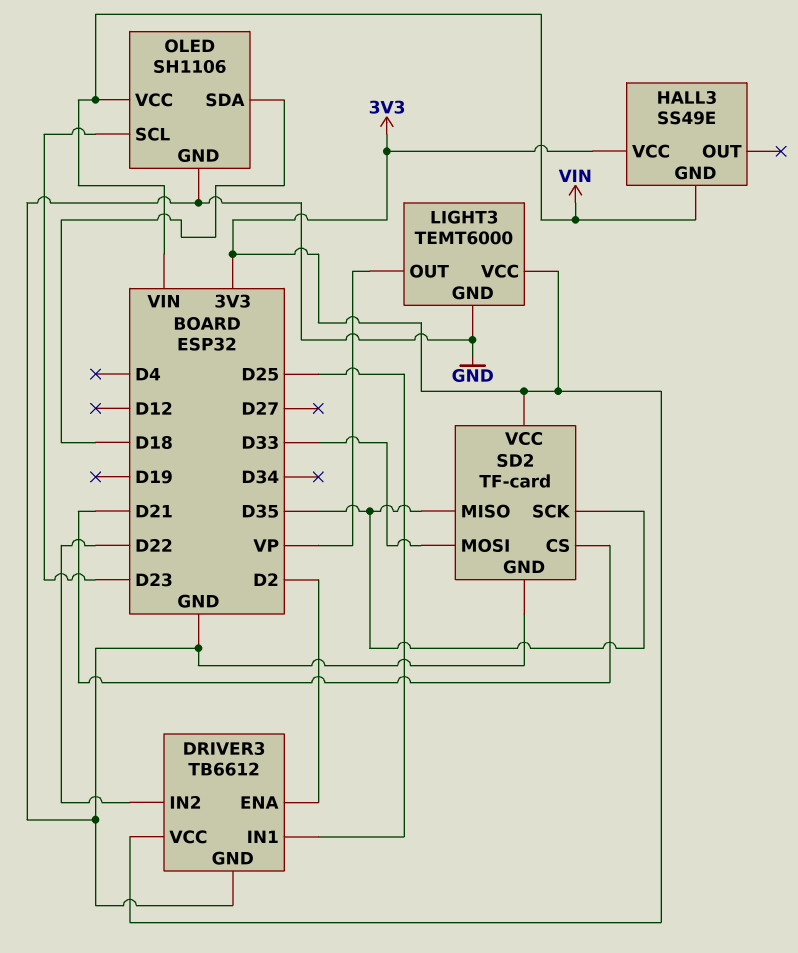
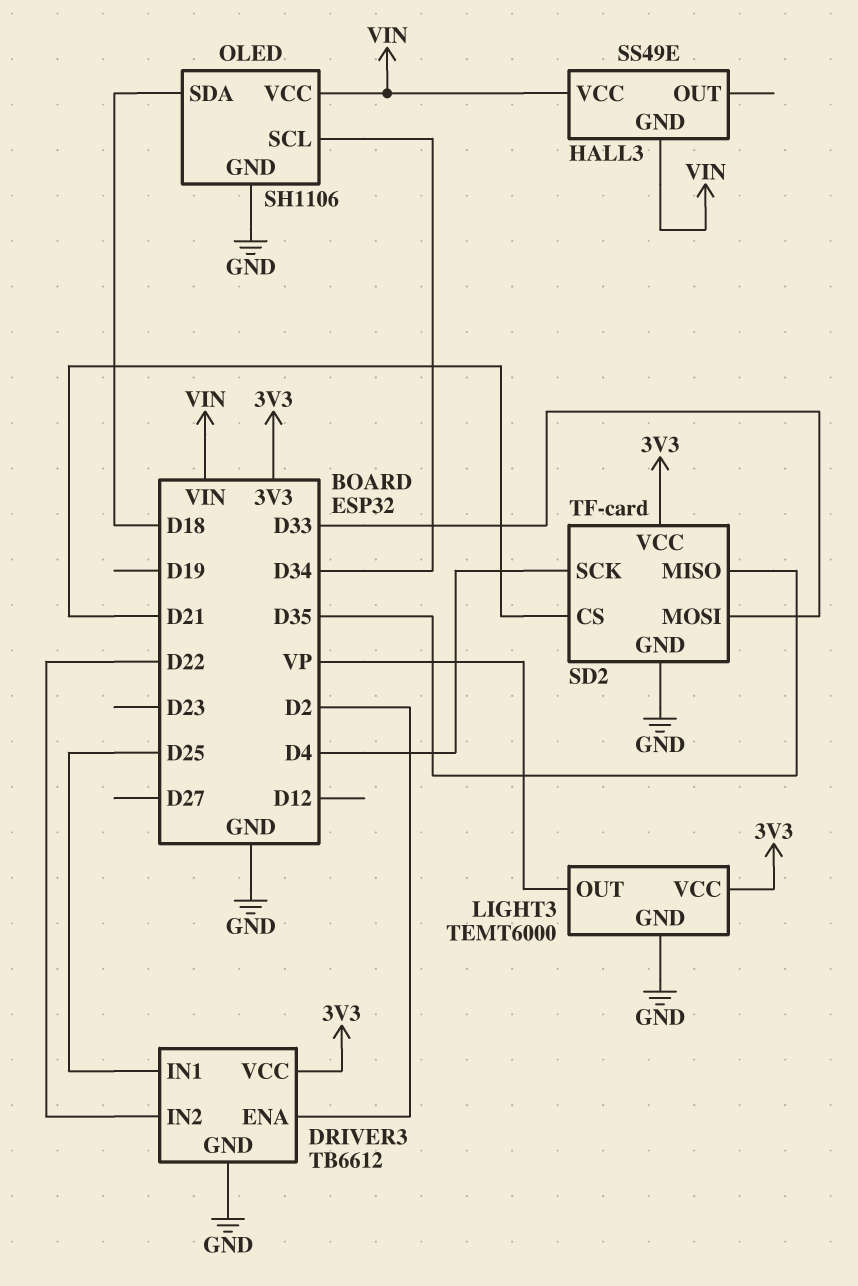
HALL3 pin VCC: 3V3 -> VIN
OLED pin SCL: D23 -> D34
SD2 pin SCK: D35 -> D4

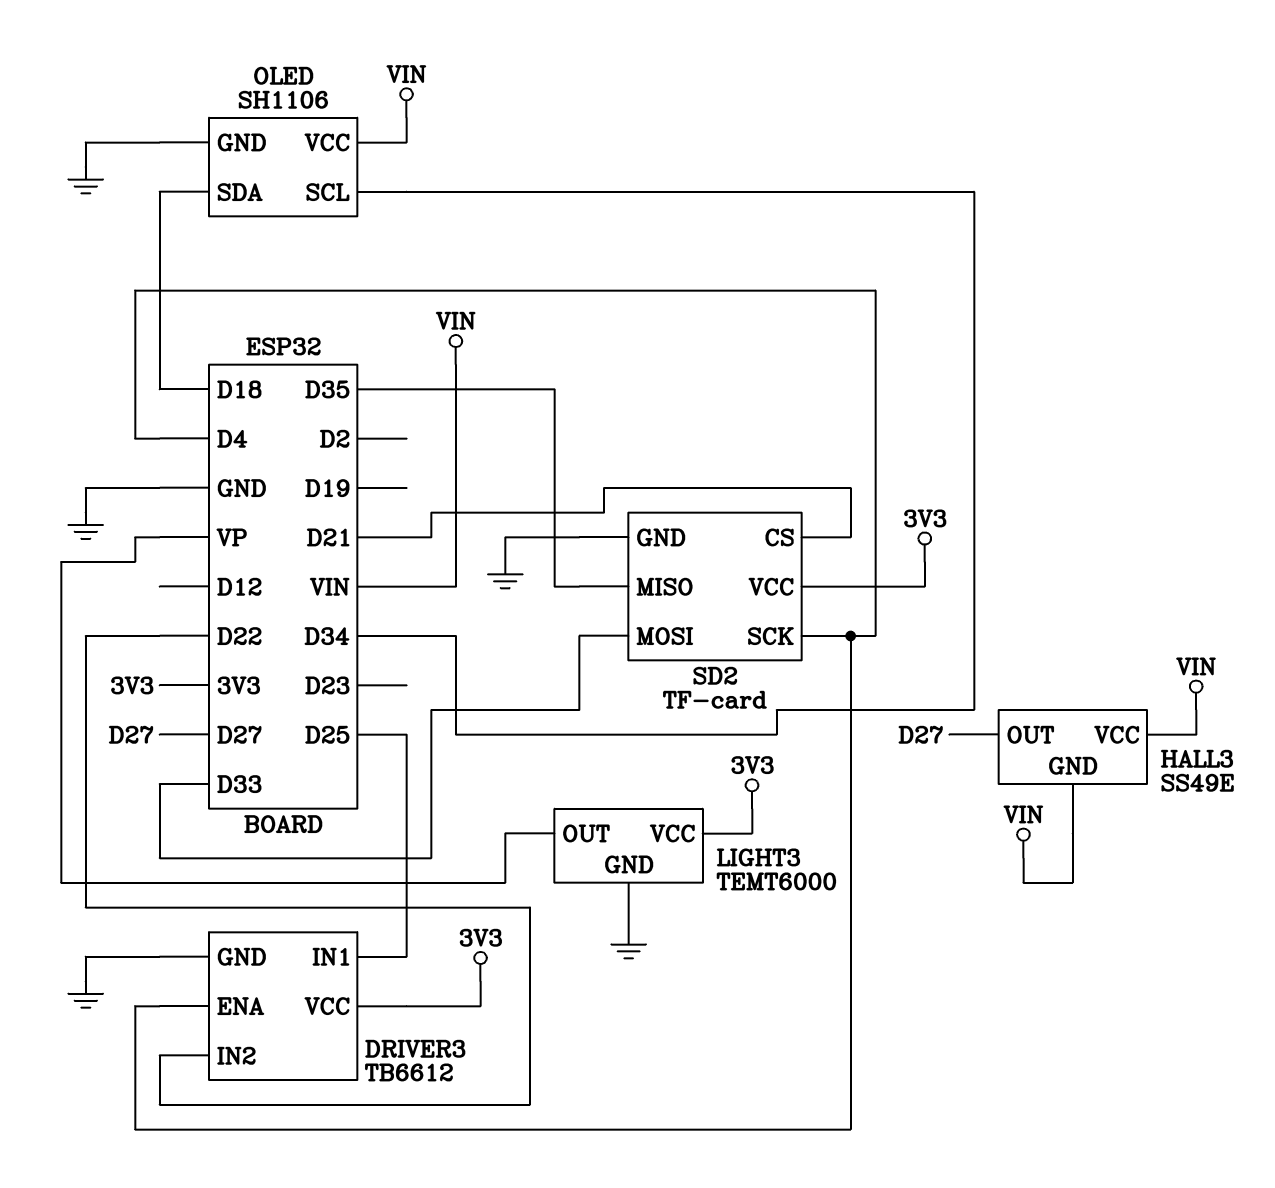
DRIVER3 pin ENA: D2 -> D4
HALL3 pin OUT: none -> D27

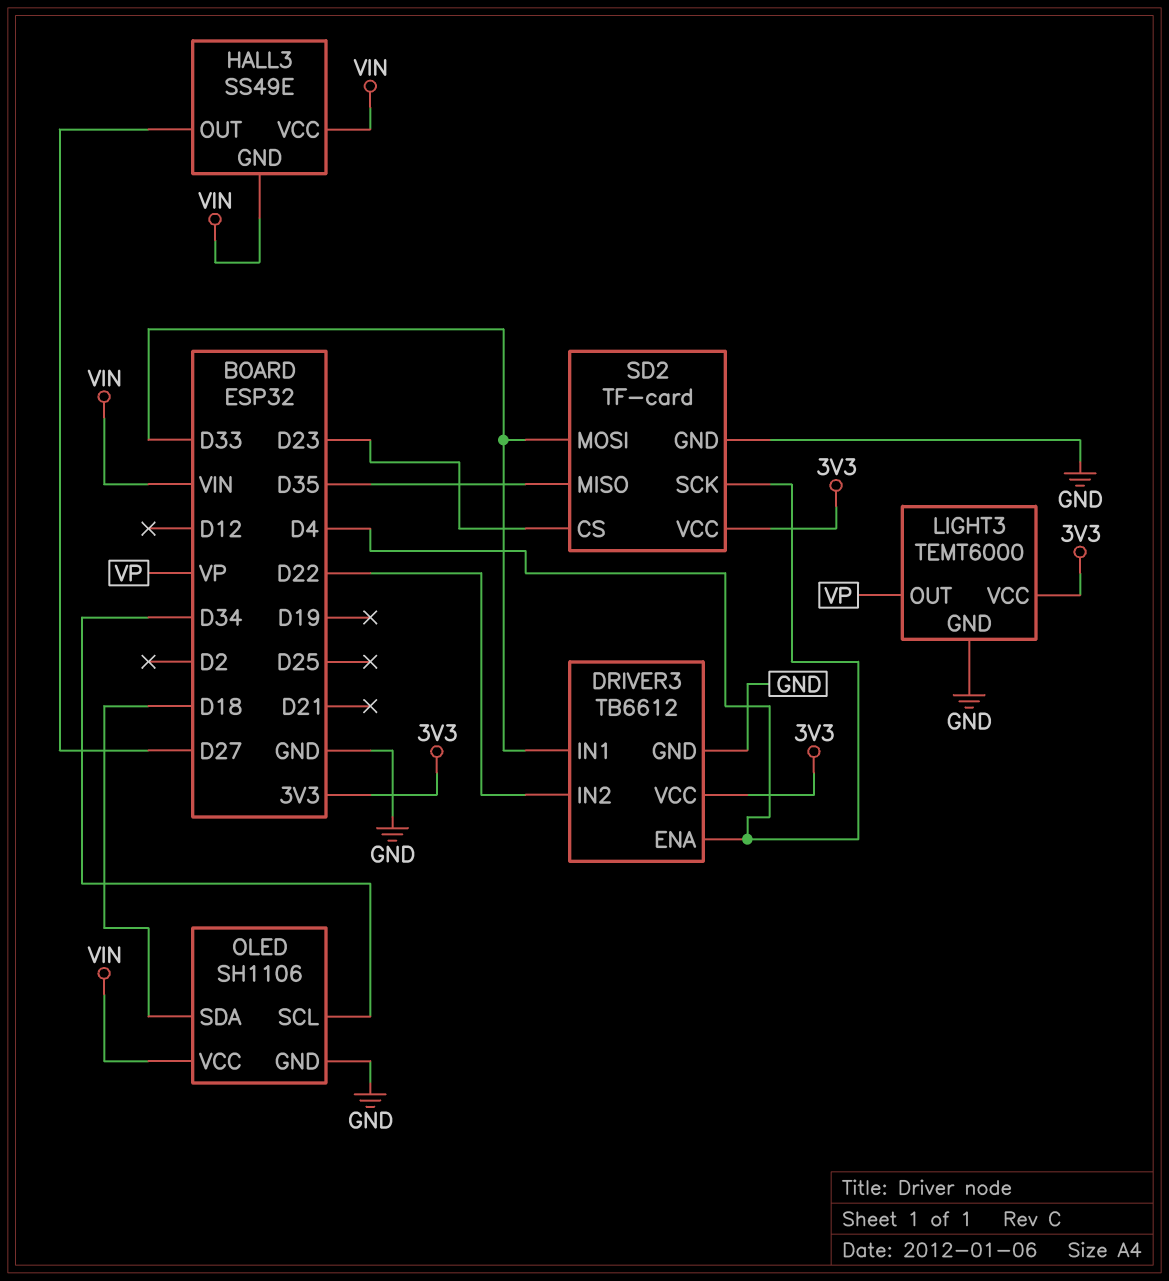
DRIVER3 pin IN1: D25 -> D33
SD2 pin CS: D21 -> D23

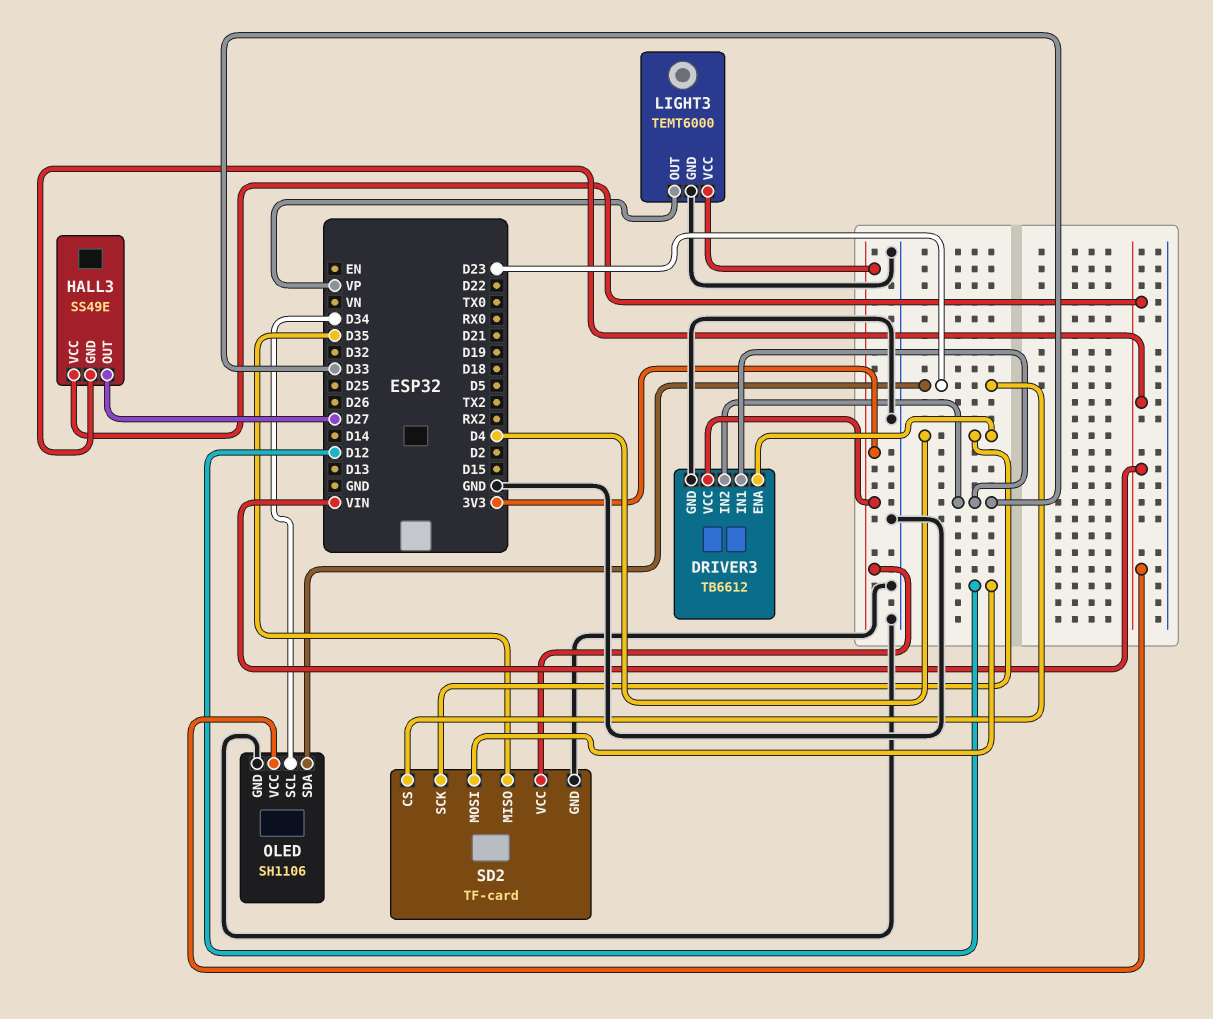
DRIVER3 pin IN2: D22 -> D33
OLED pin SDA: D18 -> D23
SD2 pin MOSI: D33 -> D12

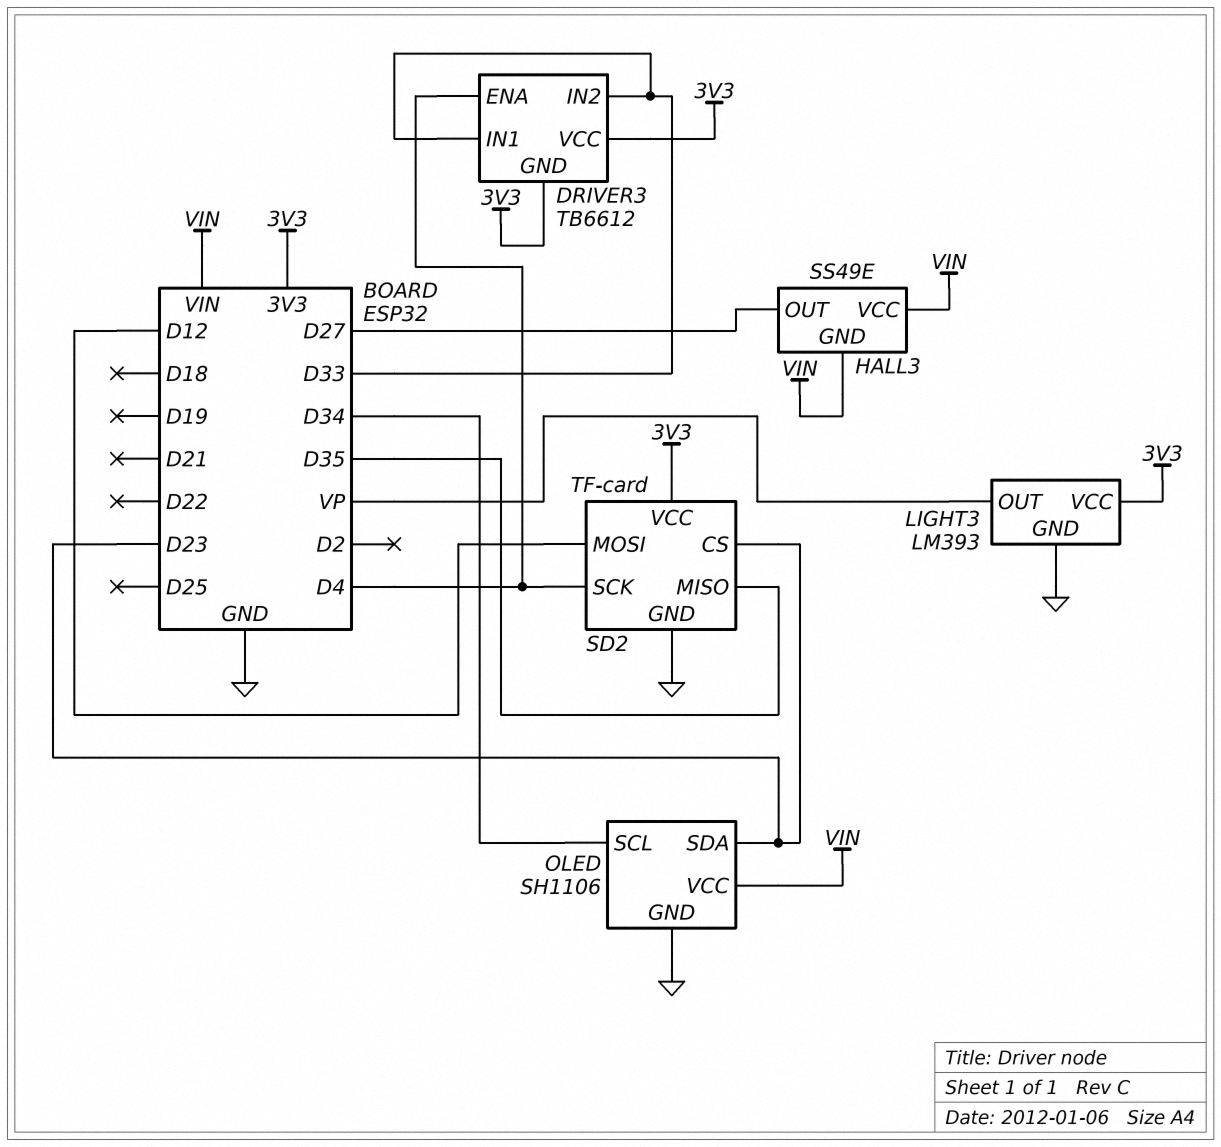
DRIVER3 pin GND: GND -> 3V3
LIGHT3: TEMT6000 -> LM393

